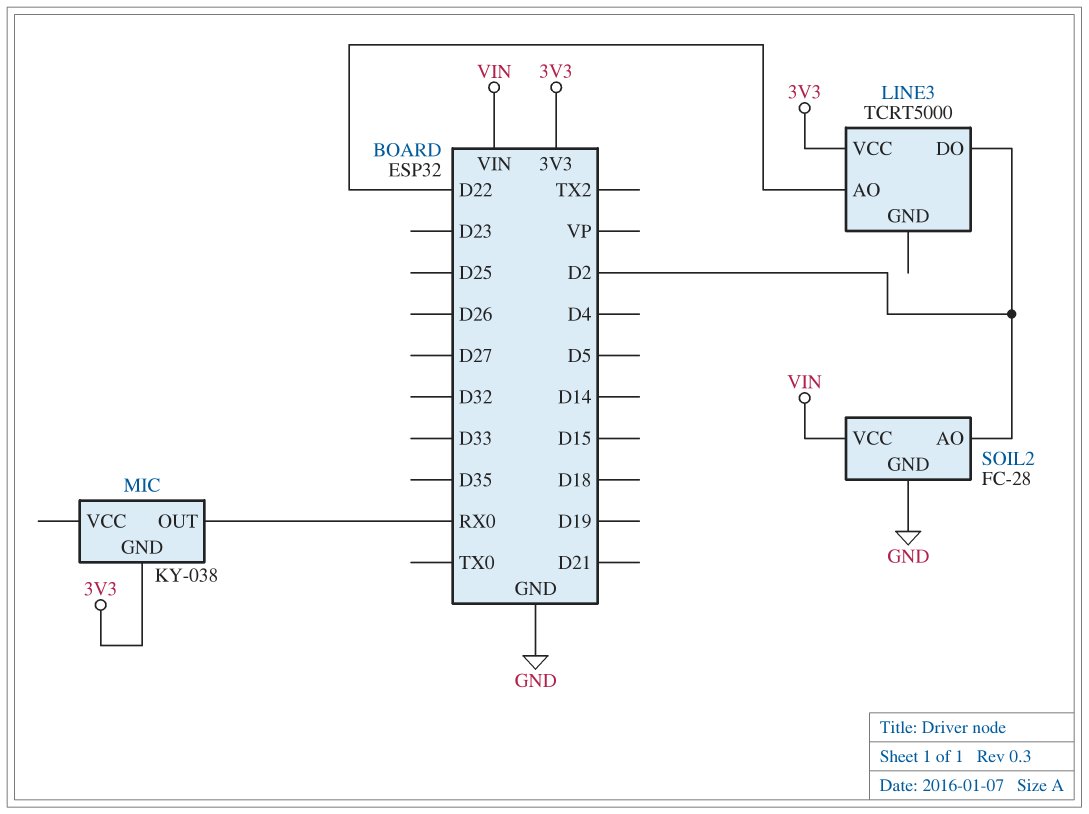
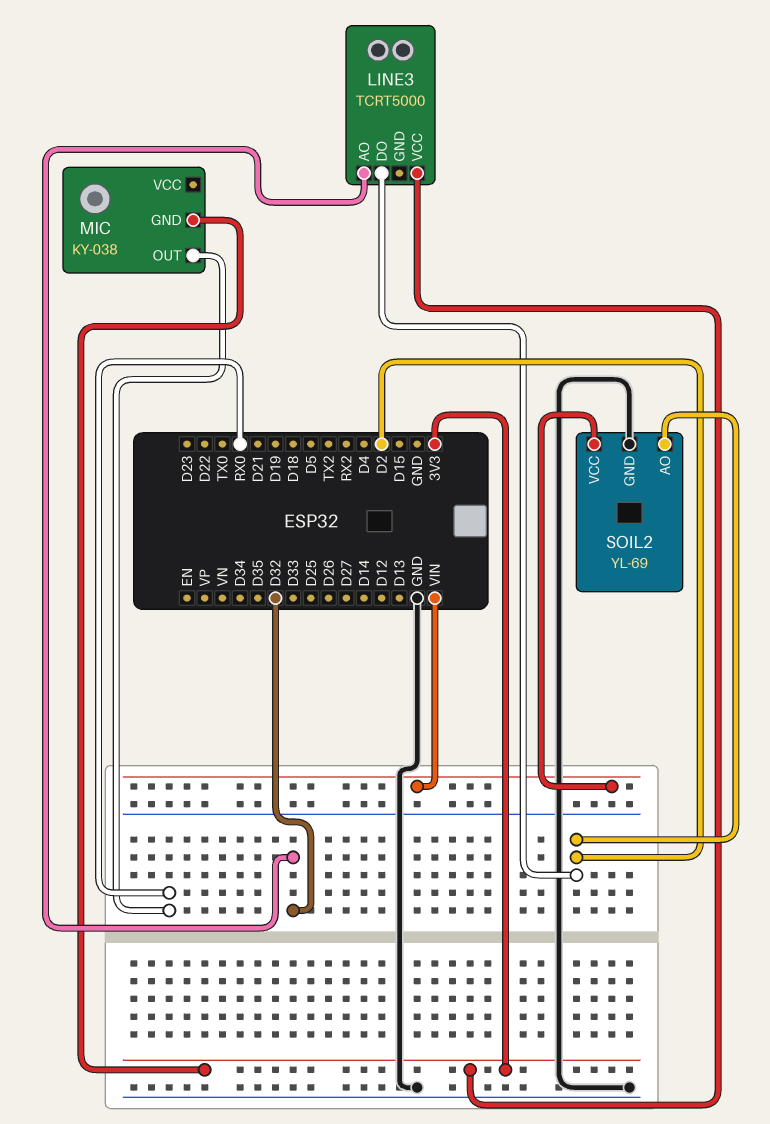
LINE3 pin AO: D22 -> D32
SOIL2: FC-28 -> YL-69

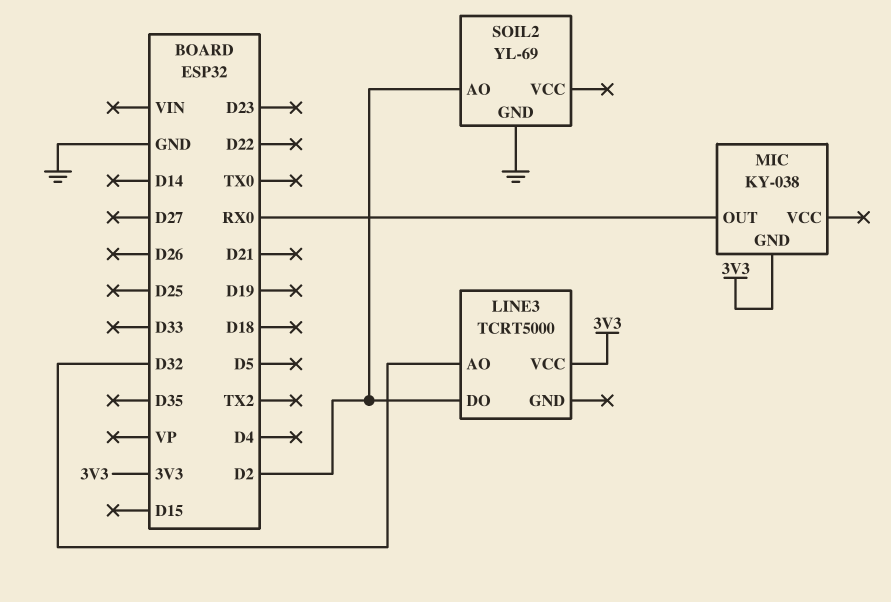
SOIL2 pin VCC: VIN -> none

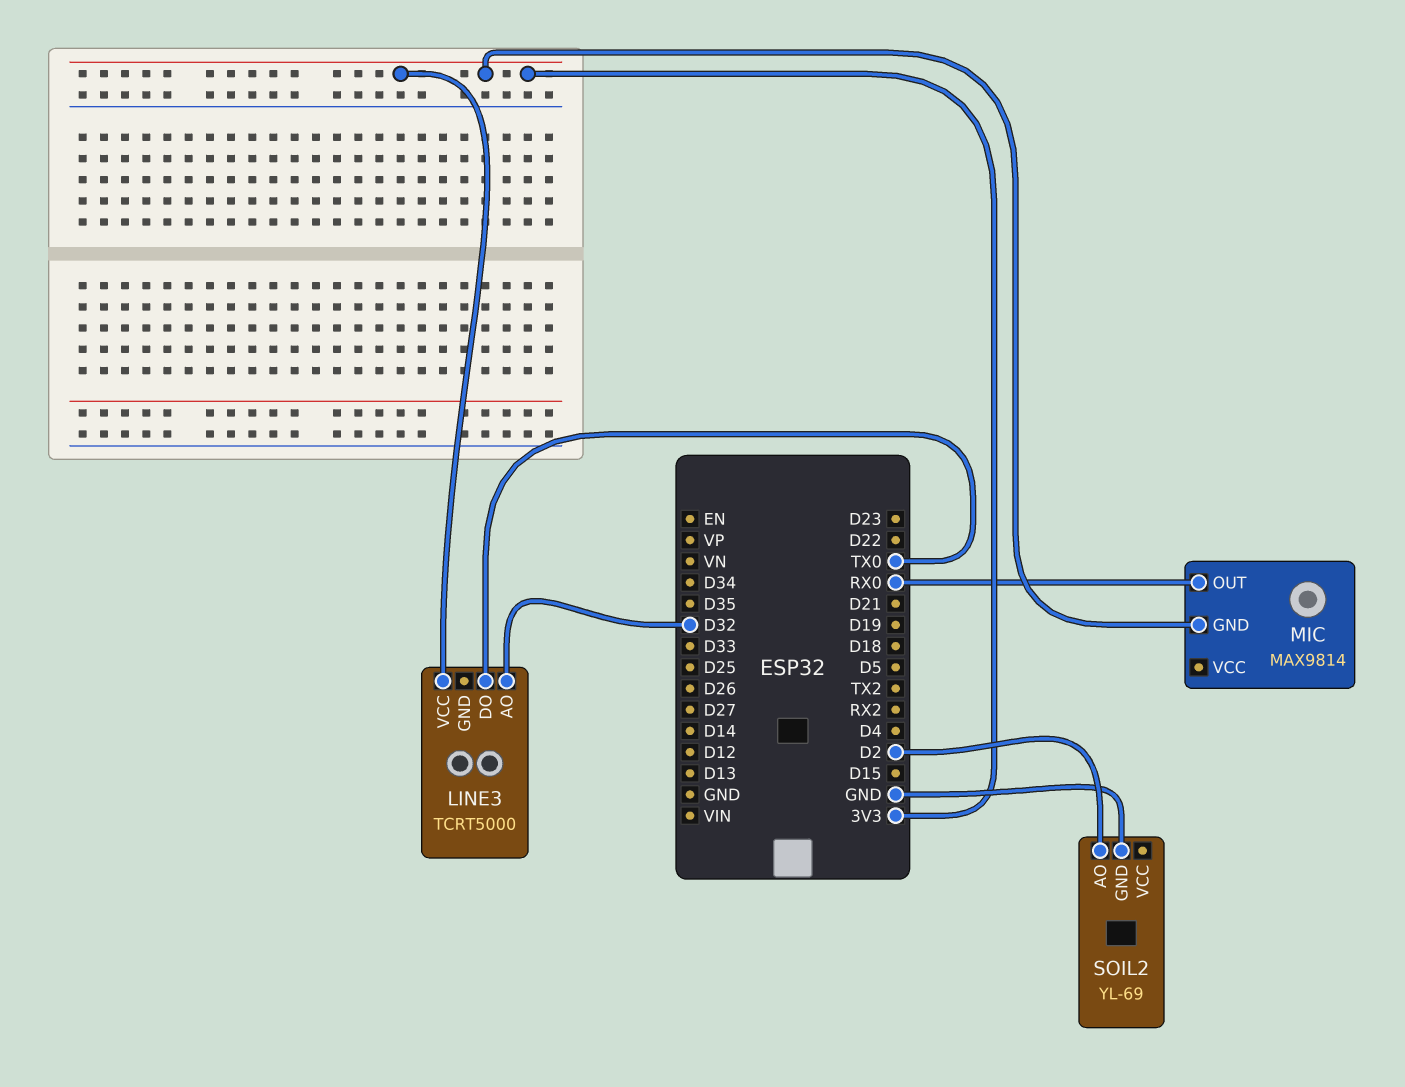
LINE3 pin DO: D2 -> TX0
MIC: KY-038 -> MAX9814

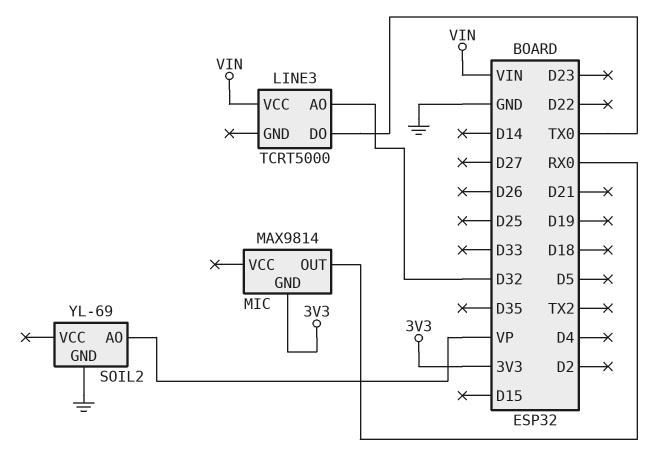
LINE3 pin VCC: 3V3 -> VIN
SOIL2 pin AO: D2 -> VP

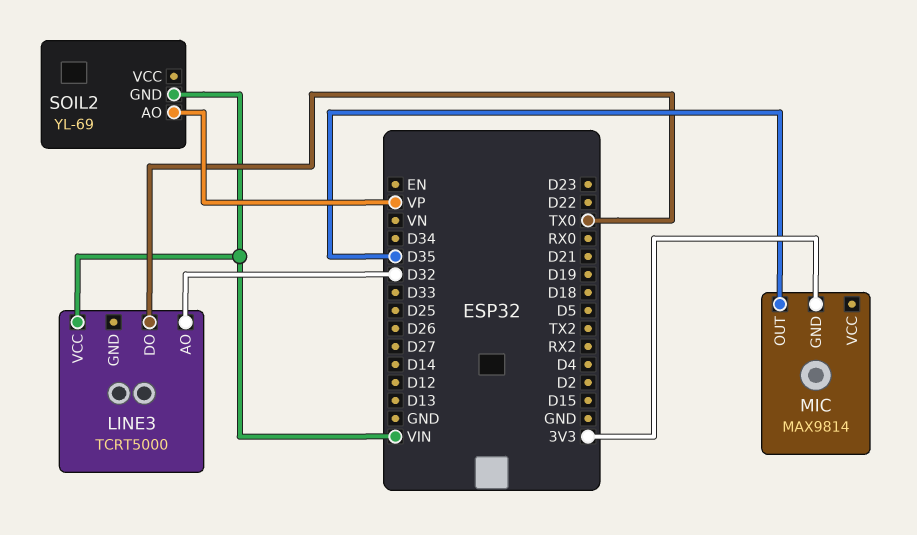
MIC pin OUT: RX0 -> D35
SOIL2 pin GND: GND -> VIN

